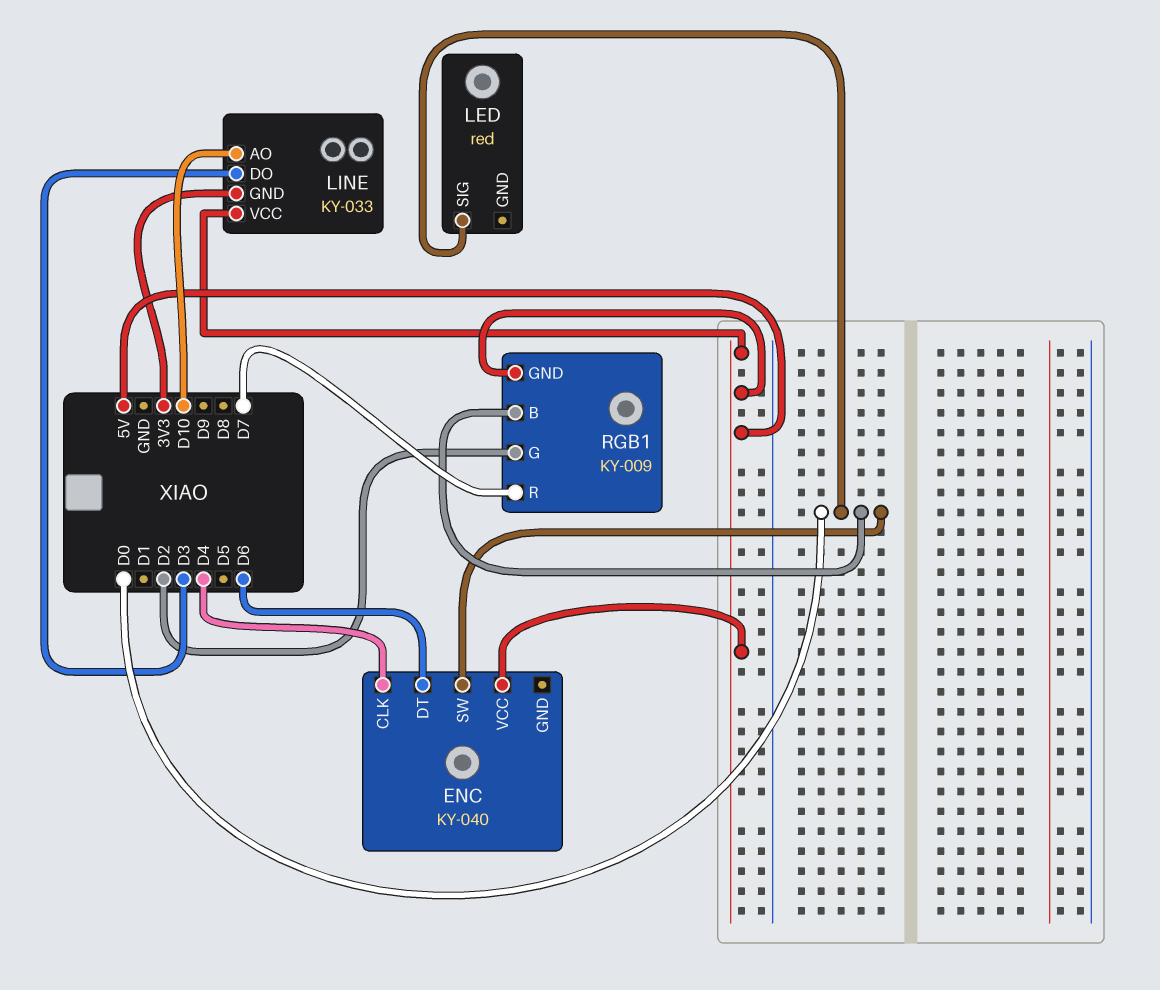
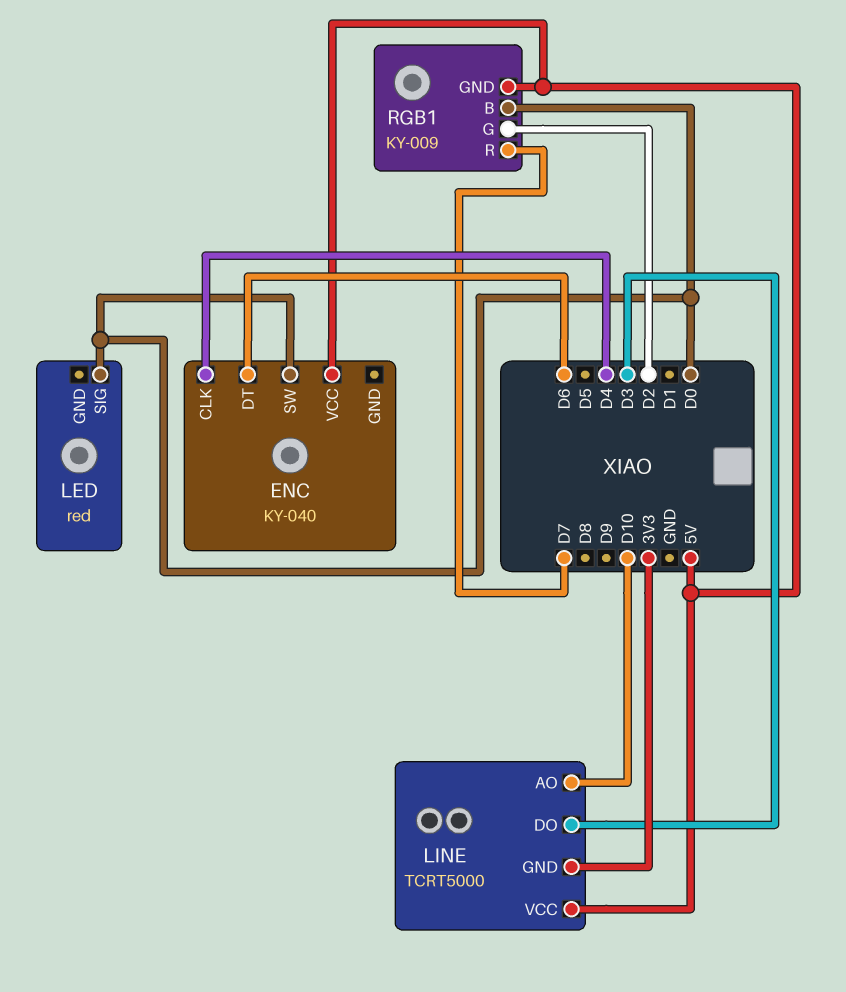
LINE: KY-033 -> TCRT5000

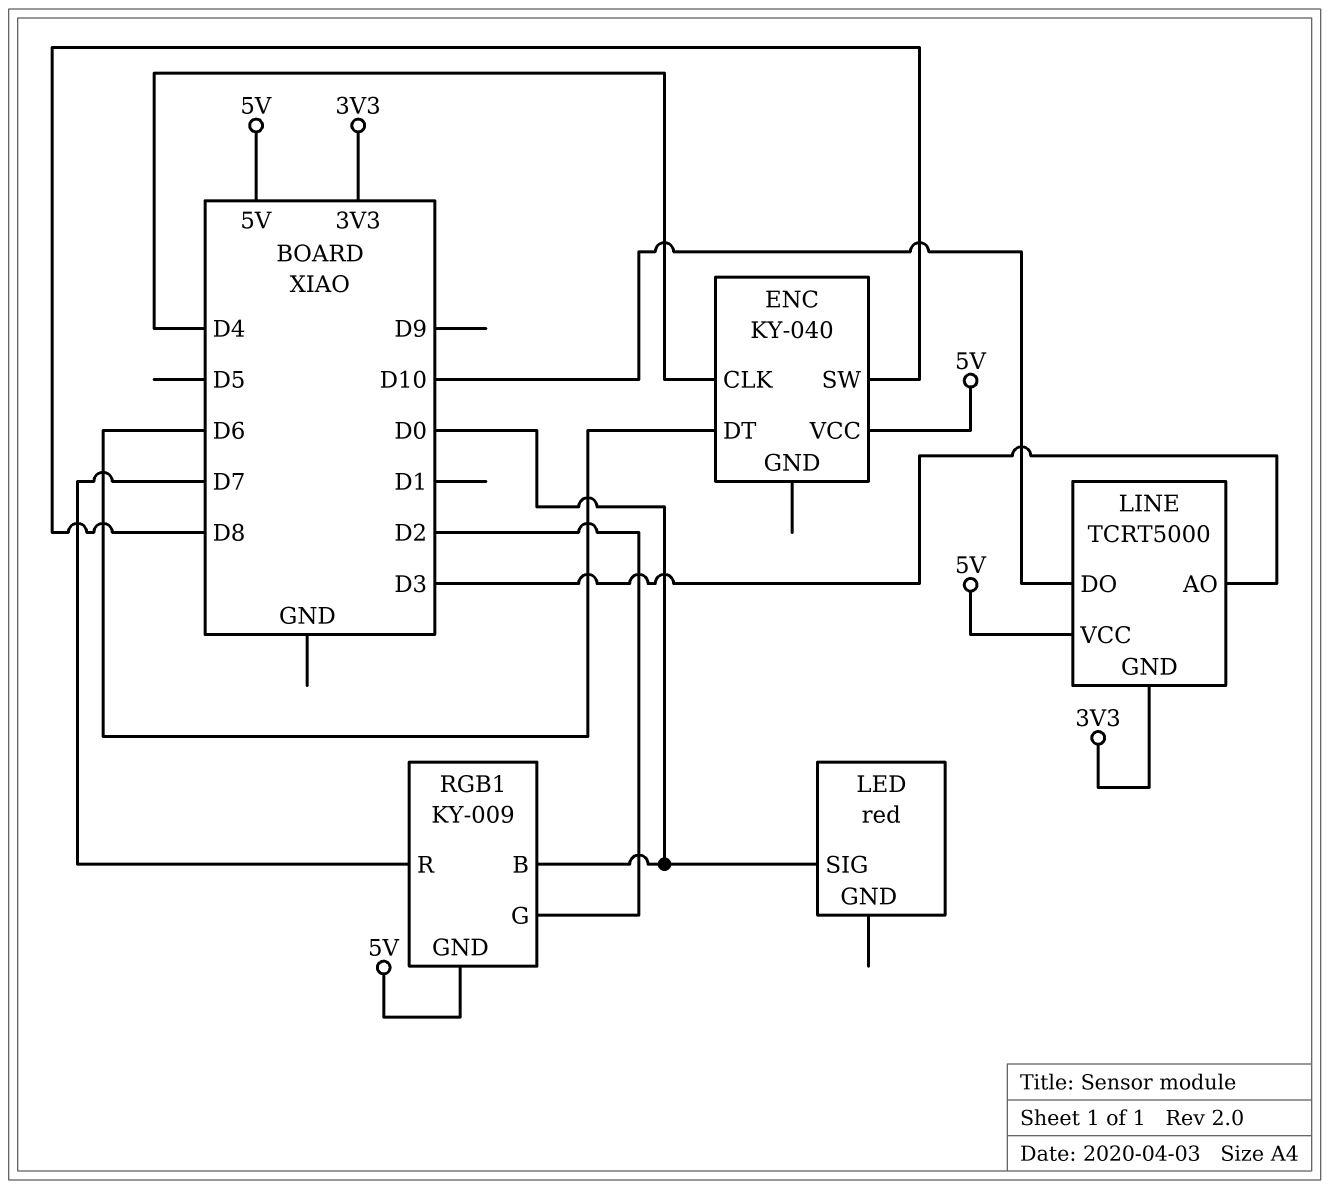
ENC pin SW: D0 -> D8
LINE pin AO: D10 -> D3
LINE pin DO: D3 -> D10

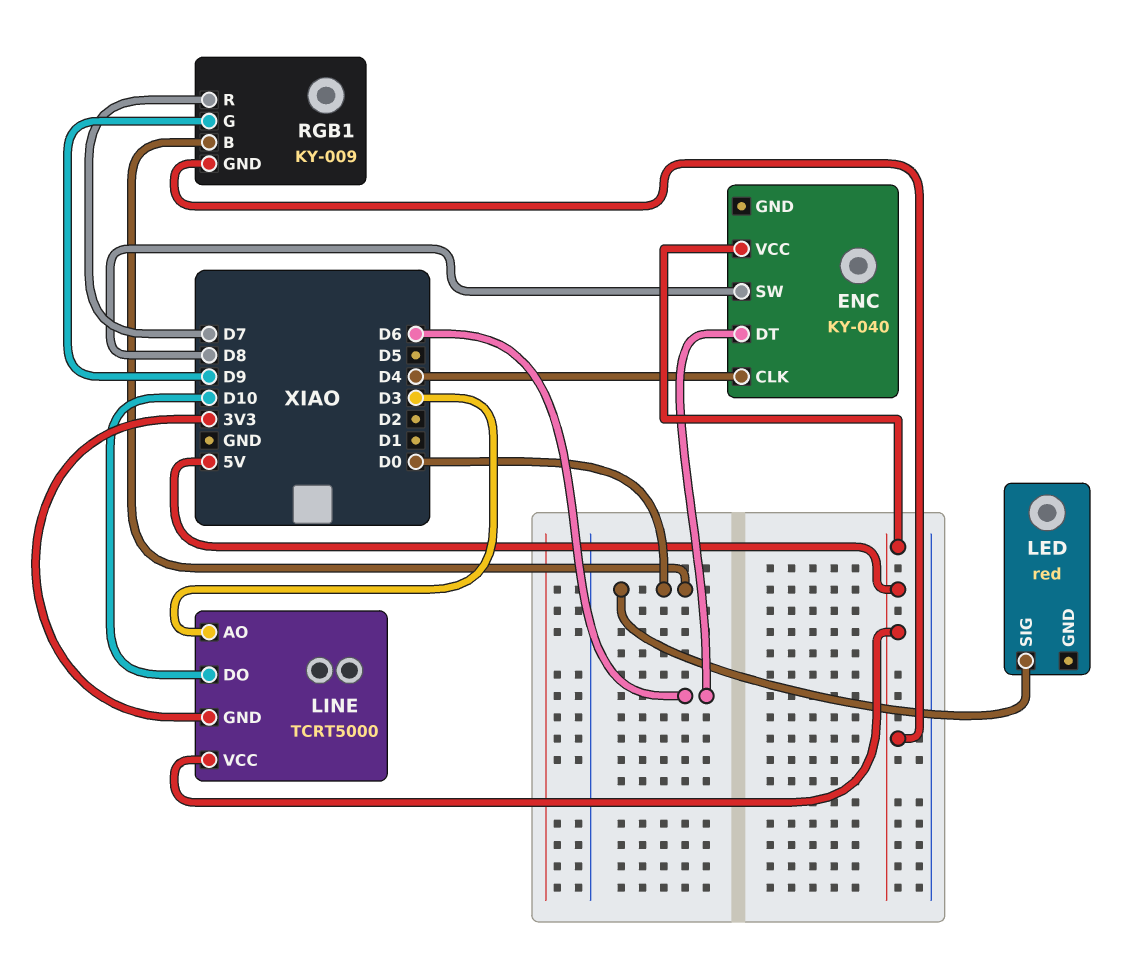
RGB1 pin G: D2 -> D9

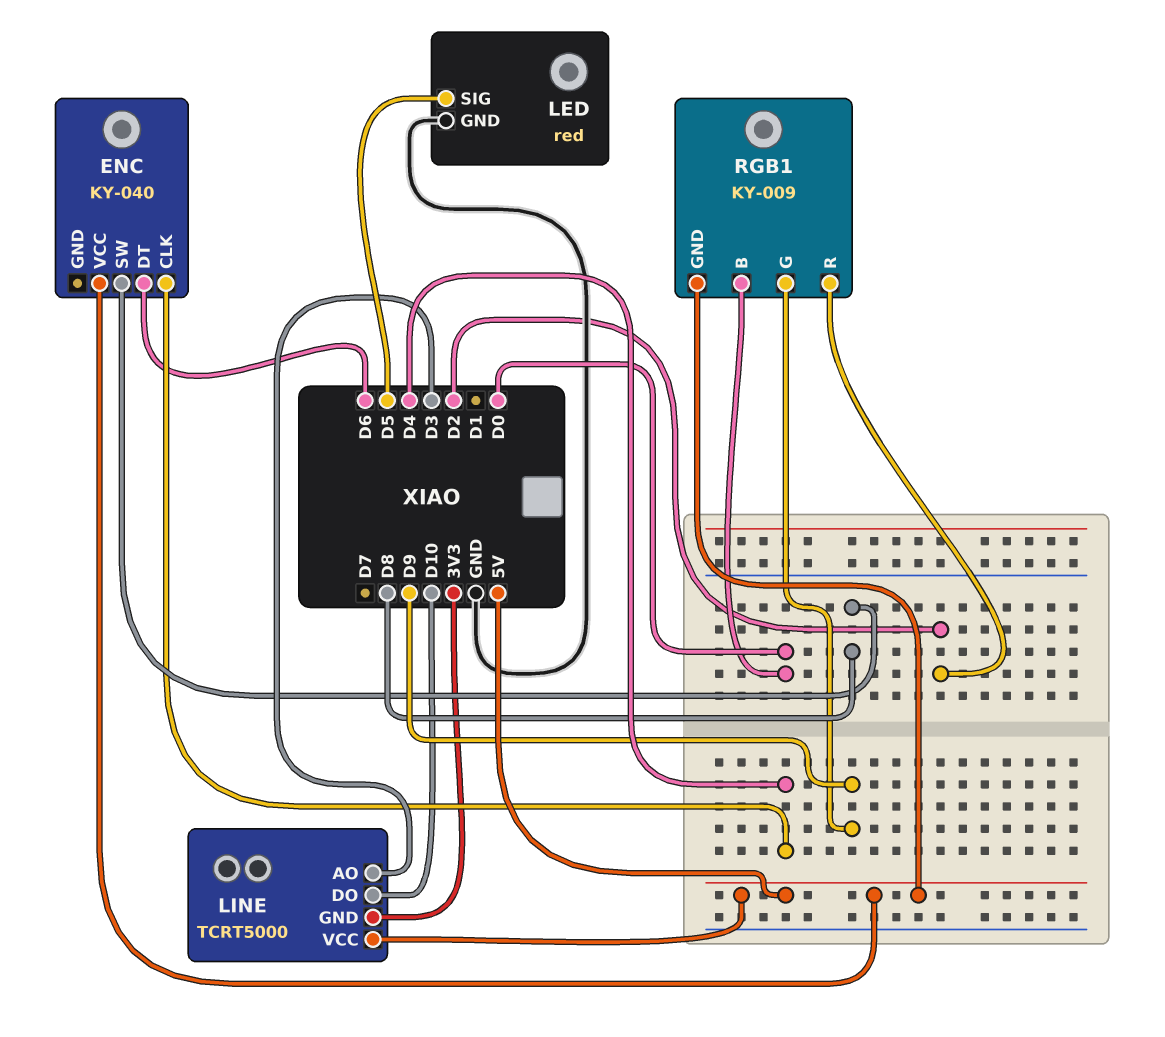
LED pin GND: none -> GND
LED pin SIG: D0 -> D5
RGB1 pin R: D7 -> D2

